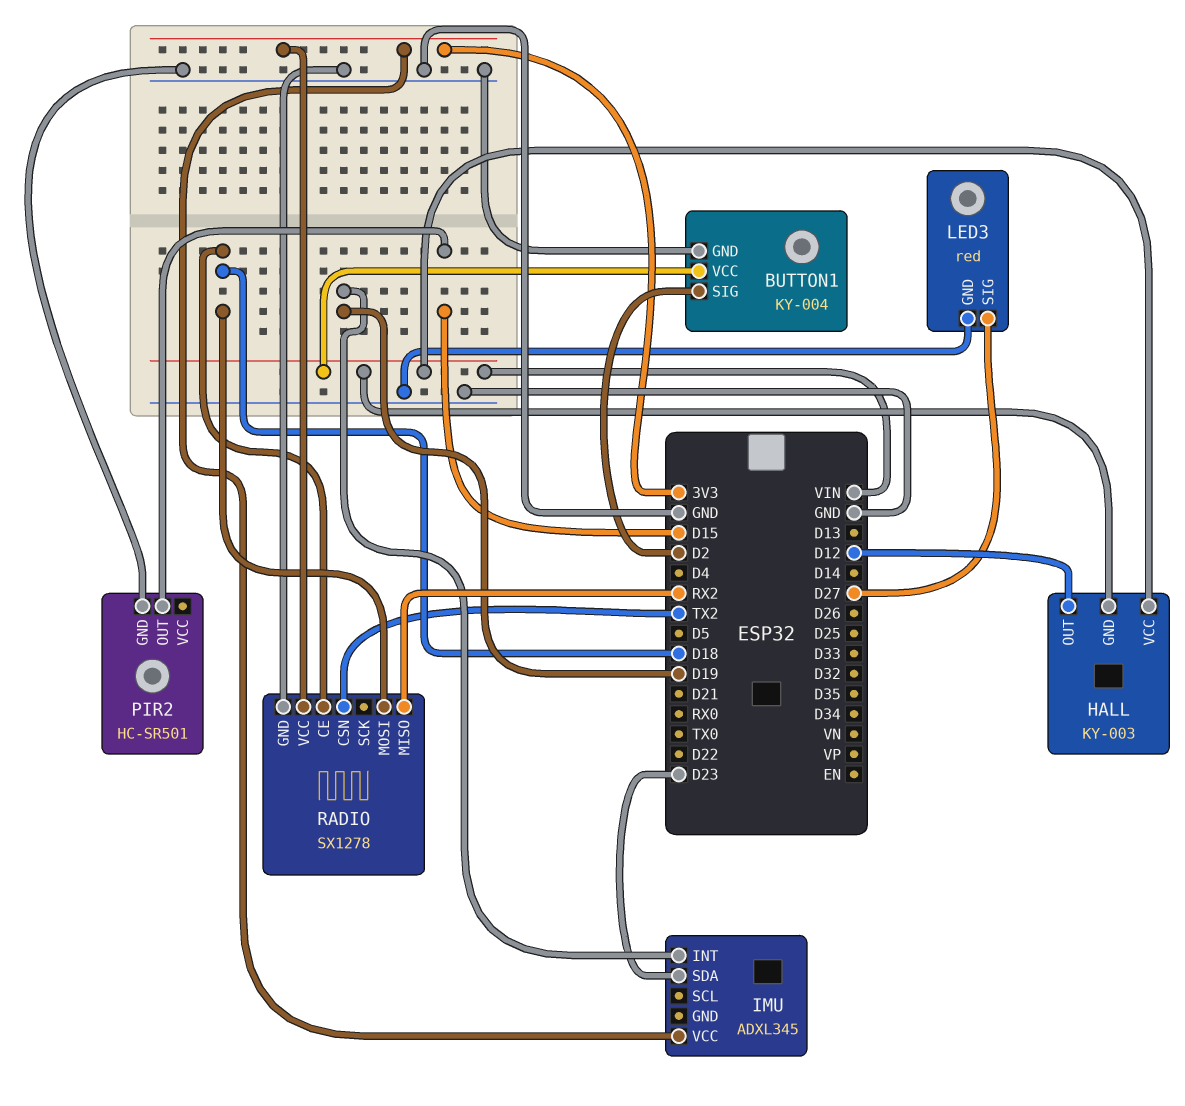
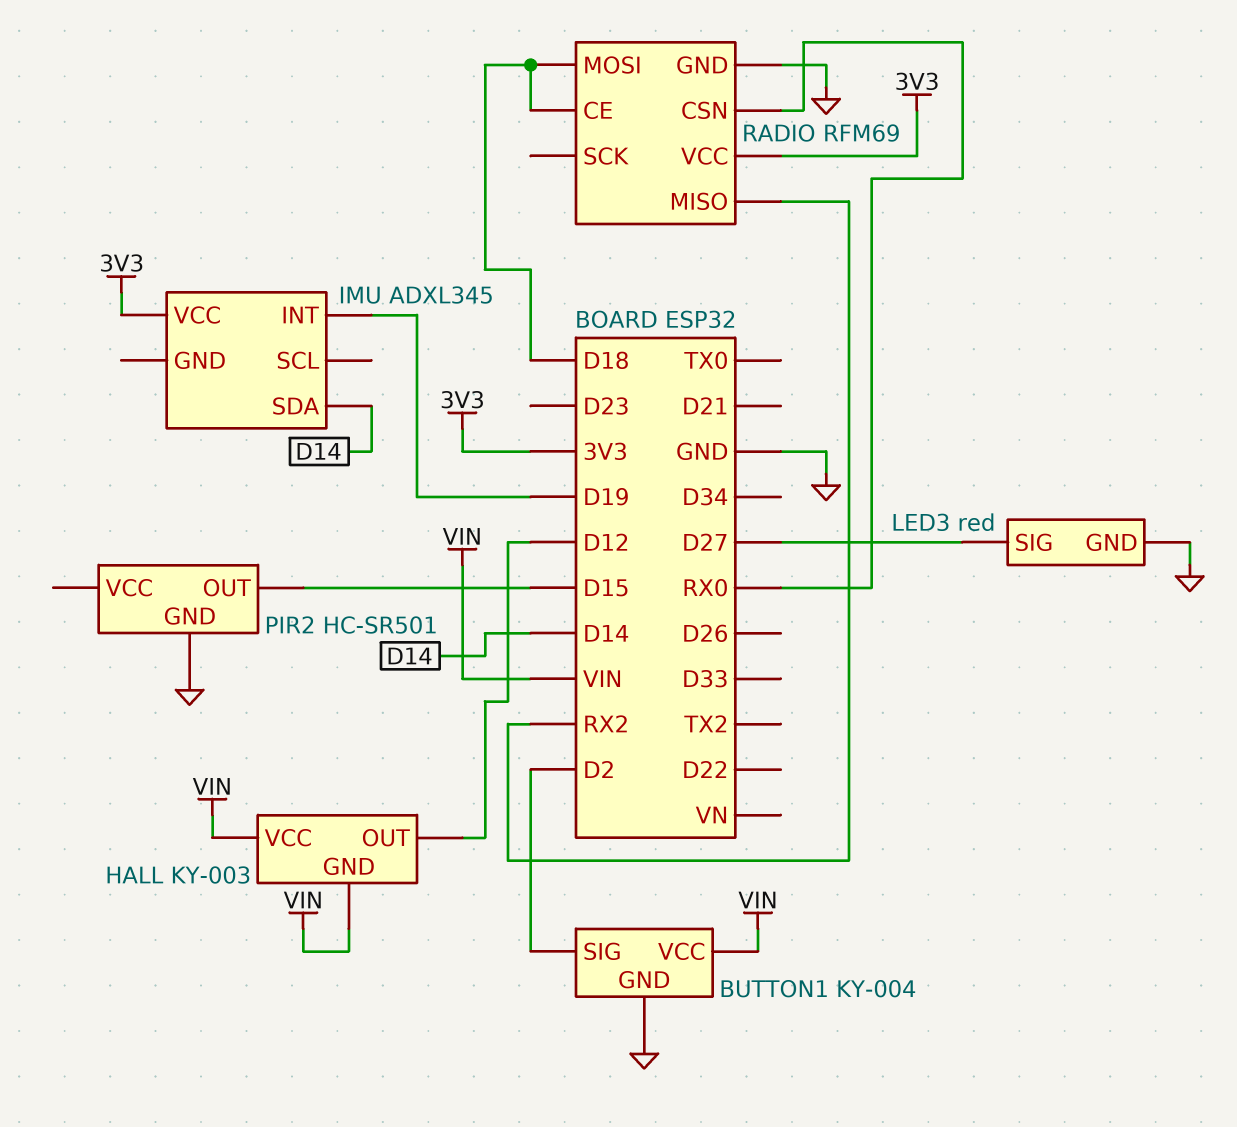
IMU pin SDA: D23 -> D14
RADIO: SX1278 -> RFM69
RADIO pin CSN: TX2 -> RX0

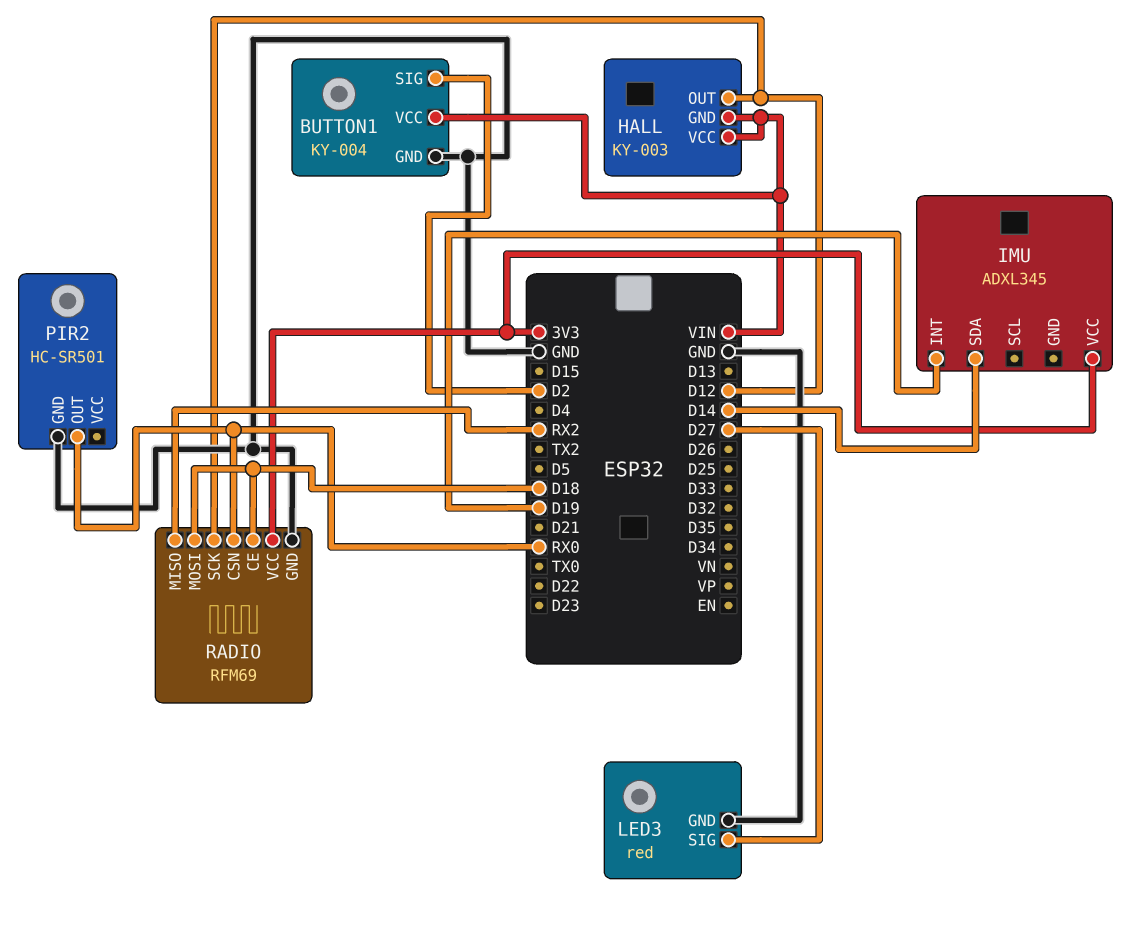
PIR2 pin OUT: D15 -> RX0
RADIO pin SCK: none -> D12

